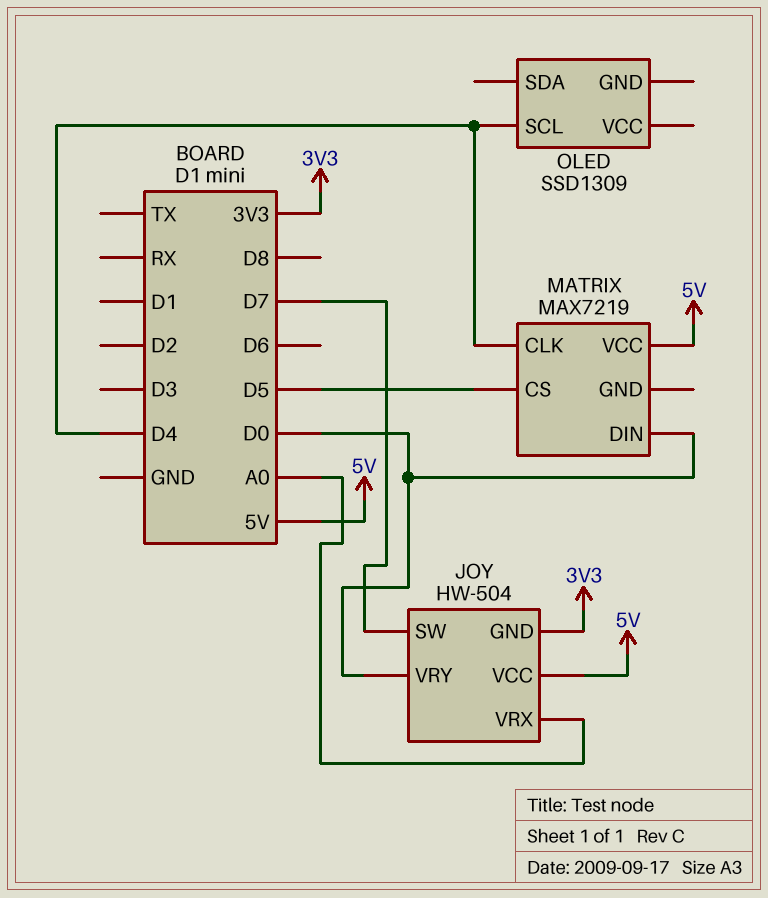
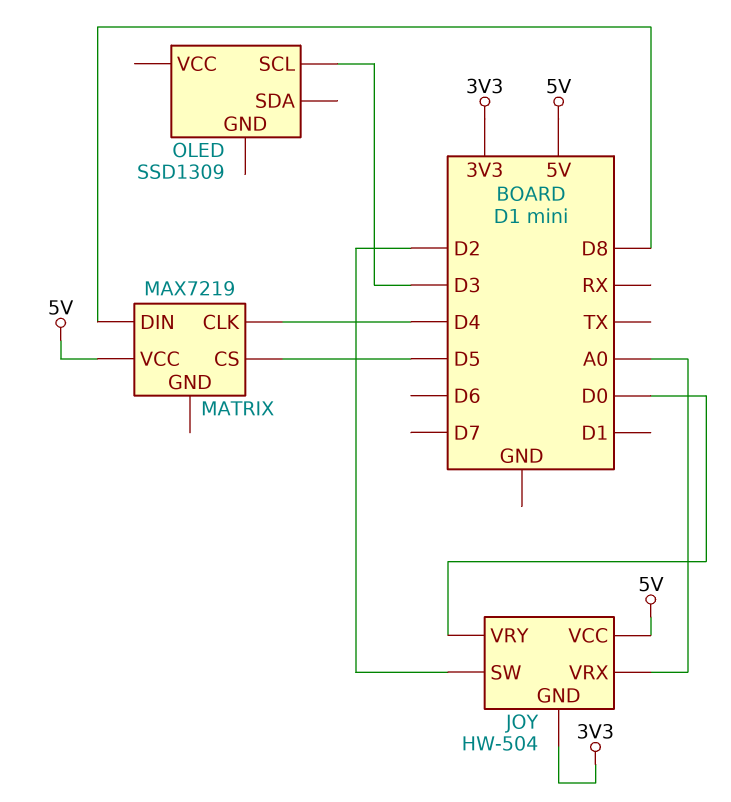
JOY pin SW: D7 -> D2
MATRIX pin DIN: D0 -> D8
OLED pin SCL: D4 -> D3

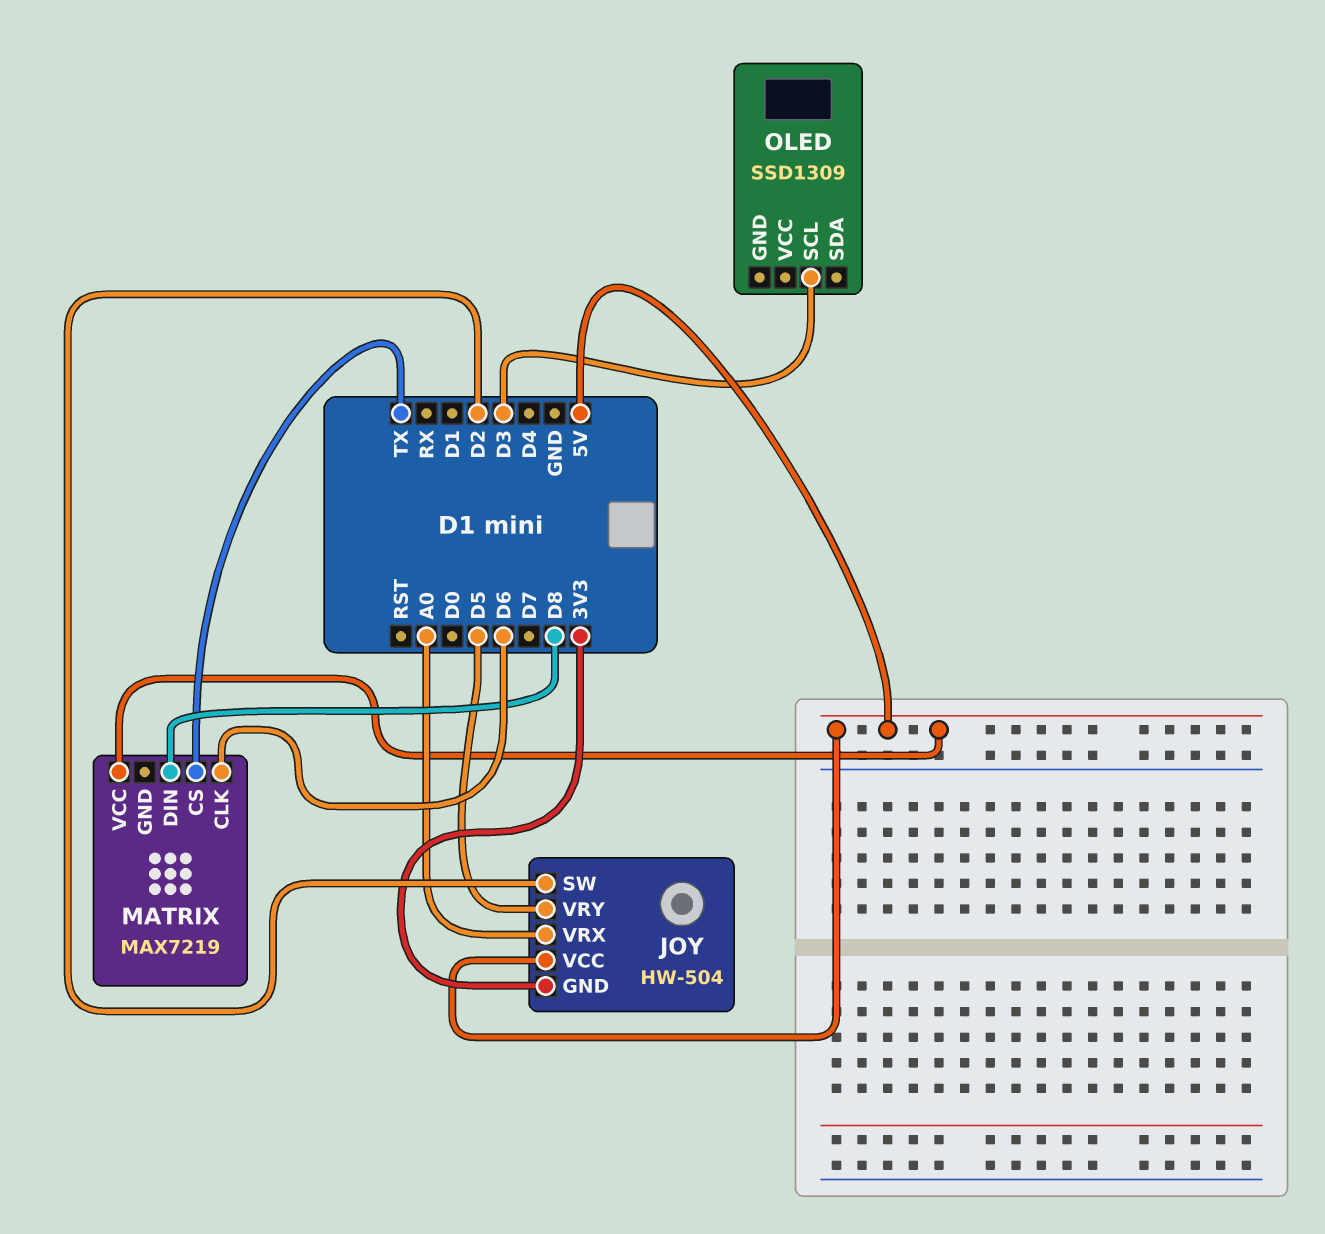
JOY pin VRY: D0 -> D5
MATRIX pin CLK: D4 -> D6
MATRIX pin CS: D5 -> TX

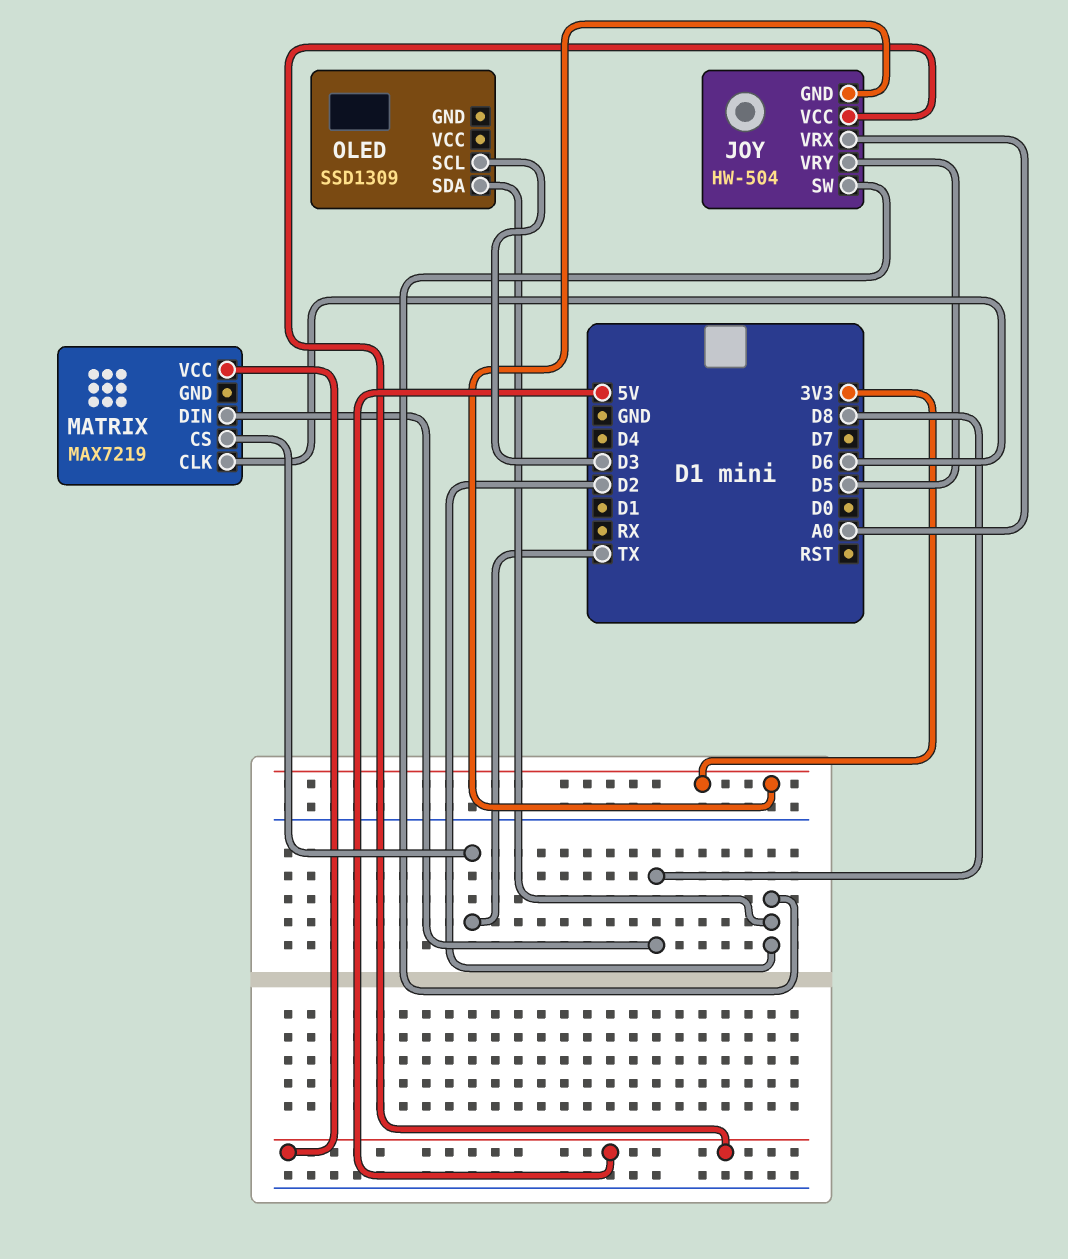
OLED pin SDA: none -> D2

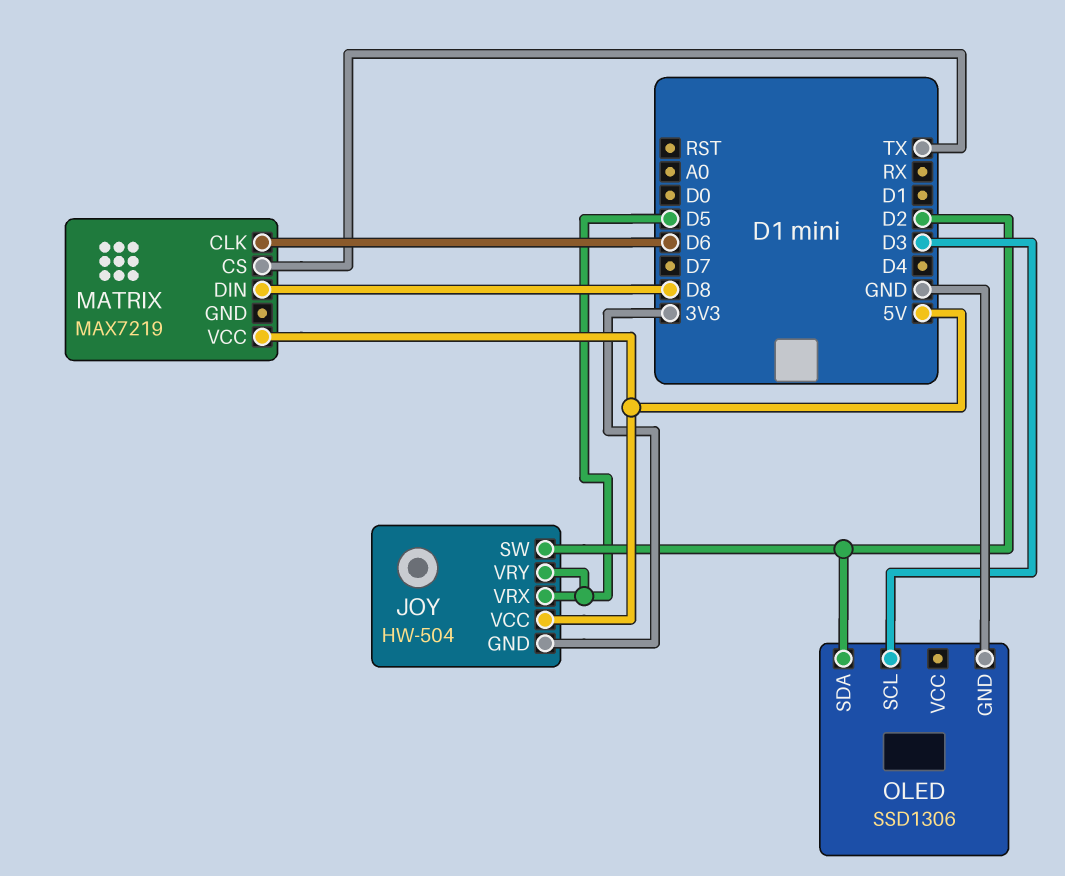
JOY pin VRX: A0 -> D5
OLED: SSD1309 -> SSD1306
OLED pin GND: none -> GND

